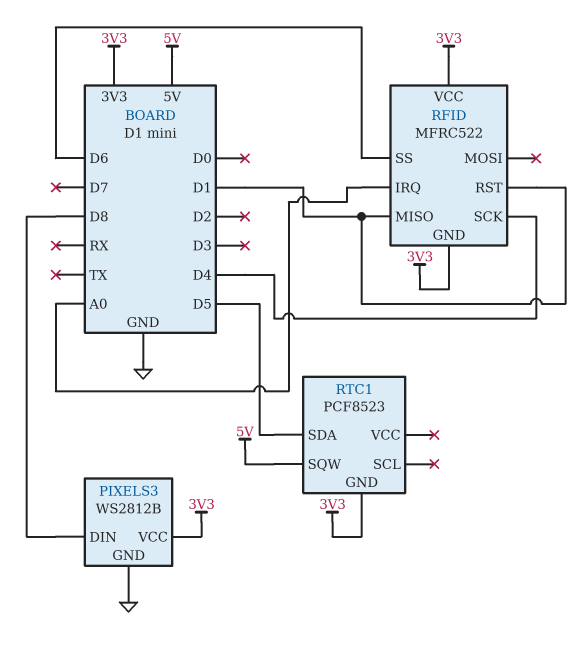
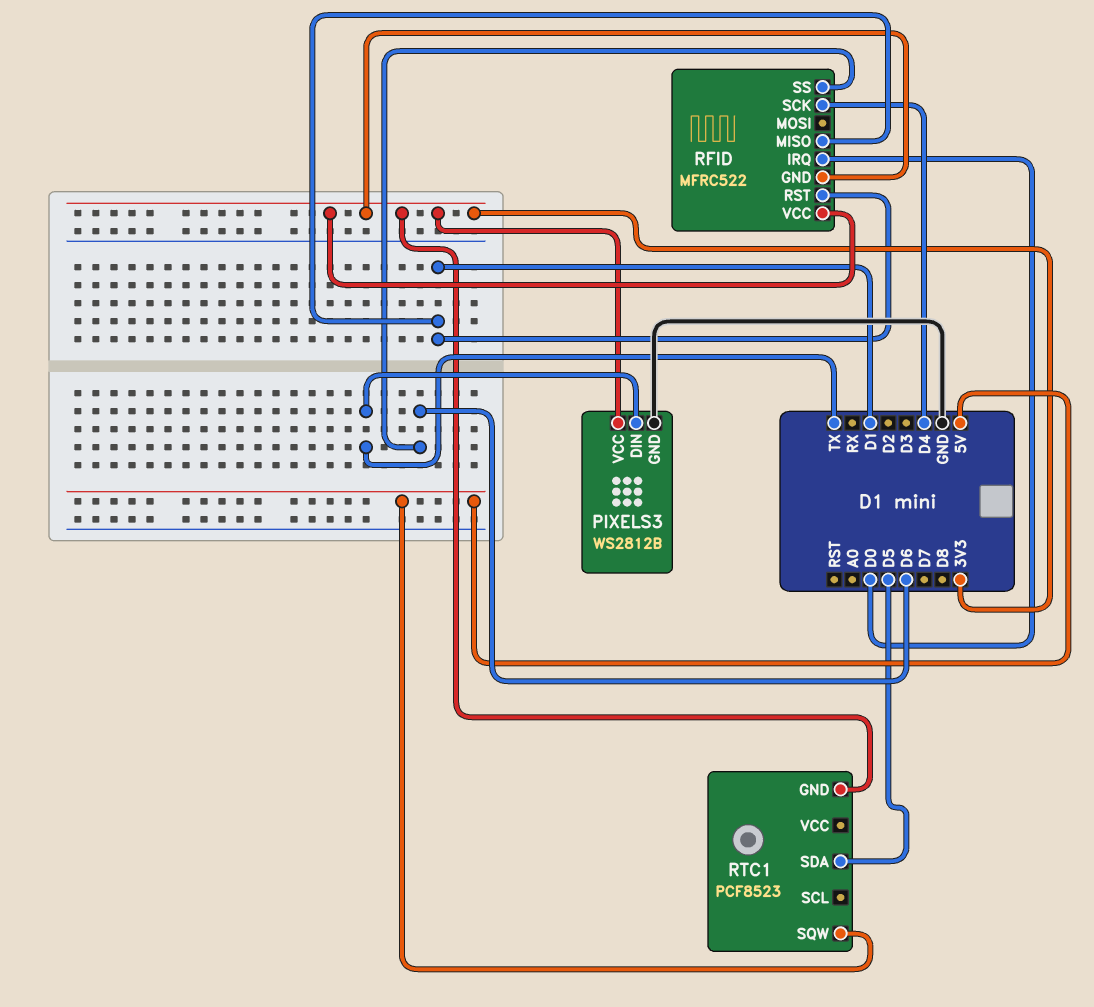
PIXELS3 pin DIN: D8 -> TX
RFID pin IRQ: A0 -> D0

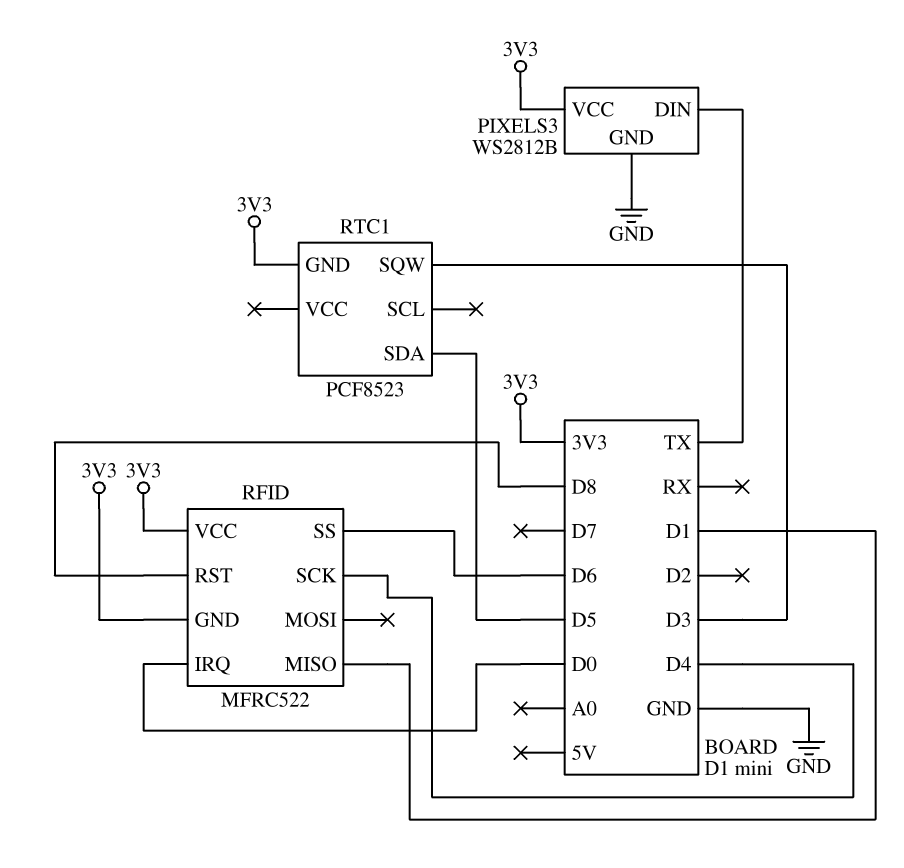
RFID pin RST: D1 -> D8
RTC1 pin SQW: 5V -> D3

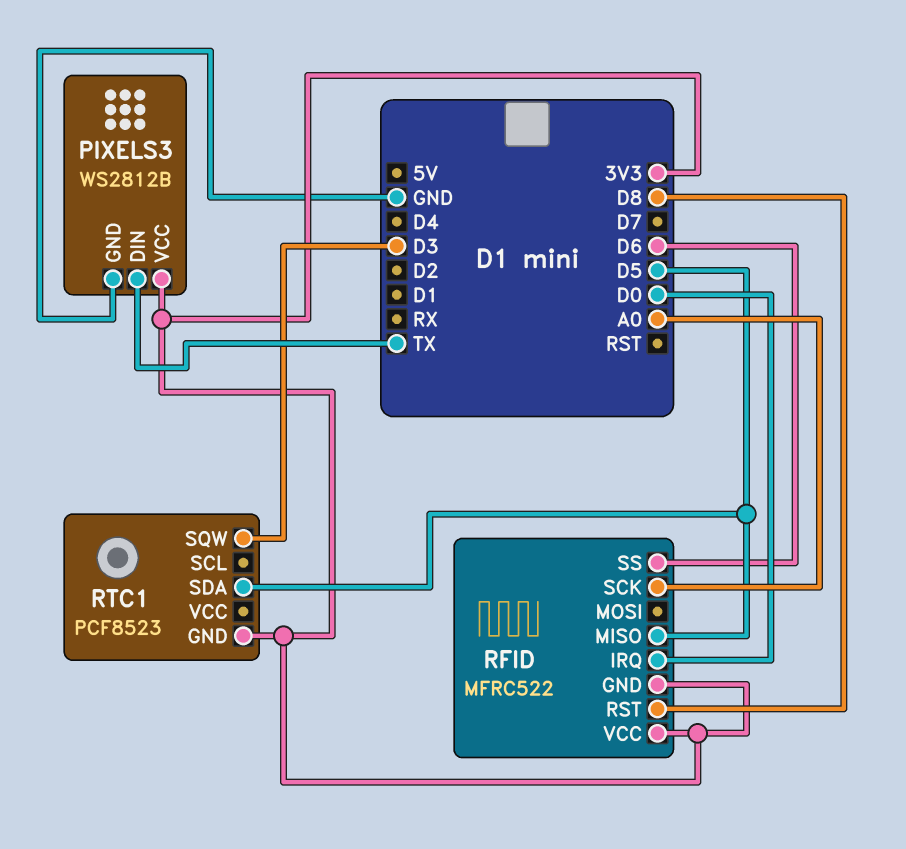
RFID pin MISO: D1 -> D5
RFID pin SCK: D4 -> A0

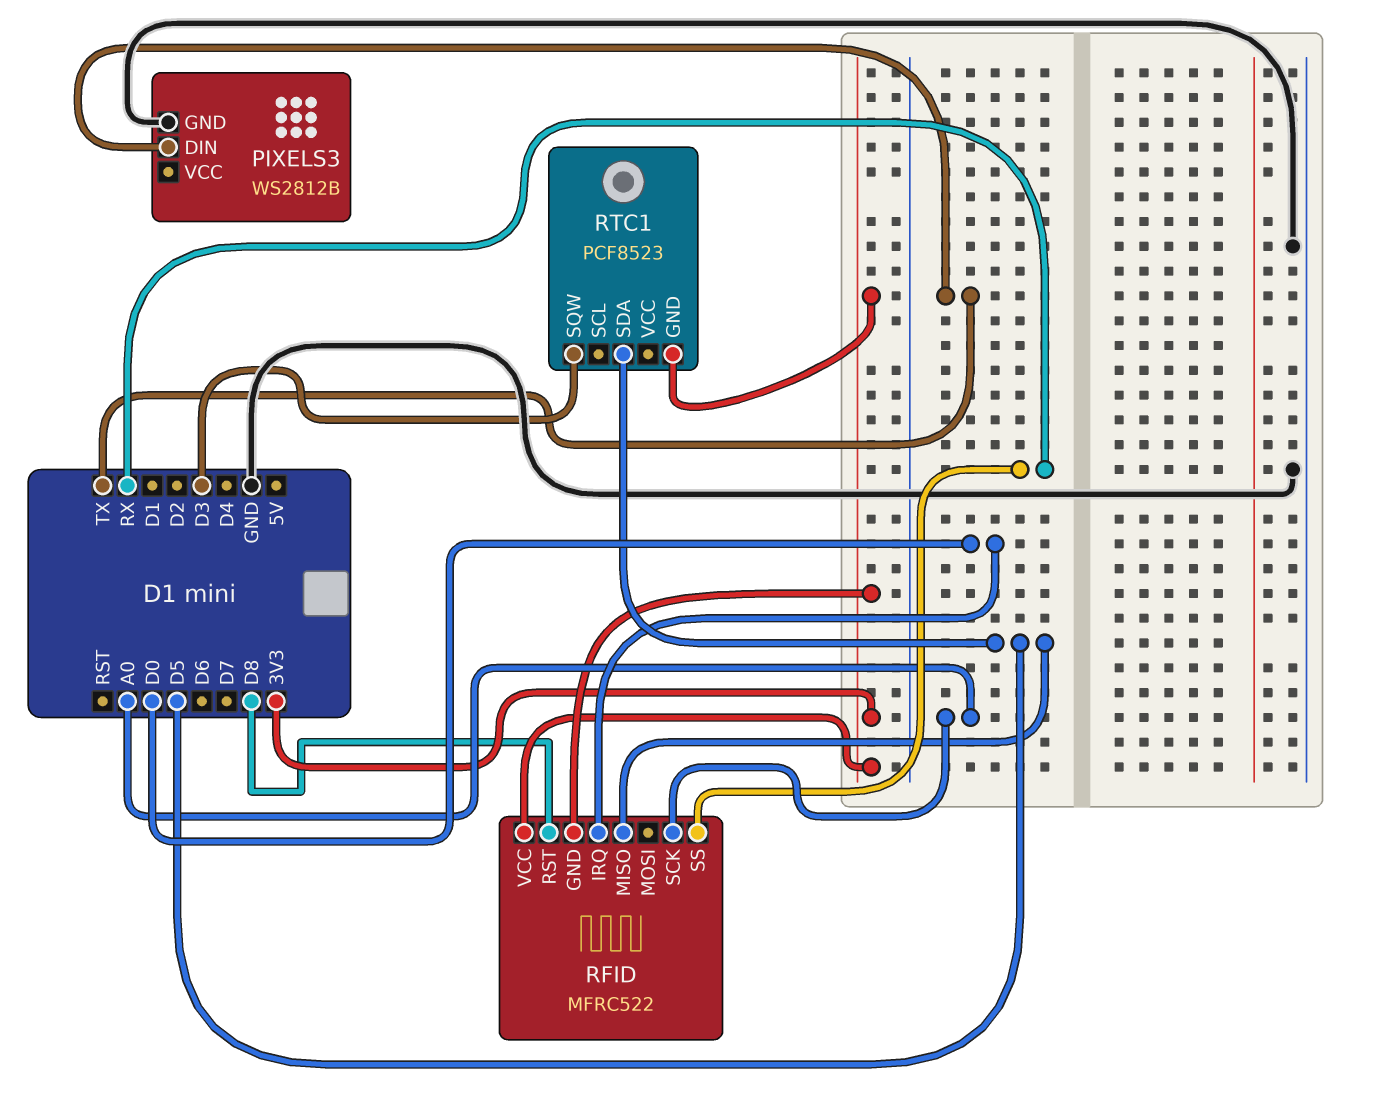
PIXELS3 pin VCC: 3V3 -> none
RFID pin SS: D6 -> RX

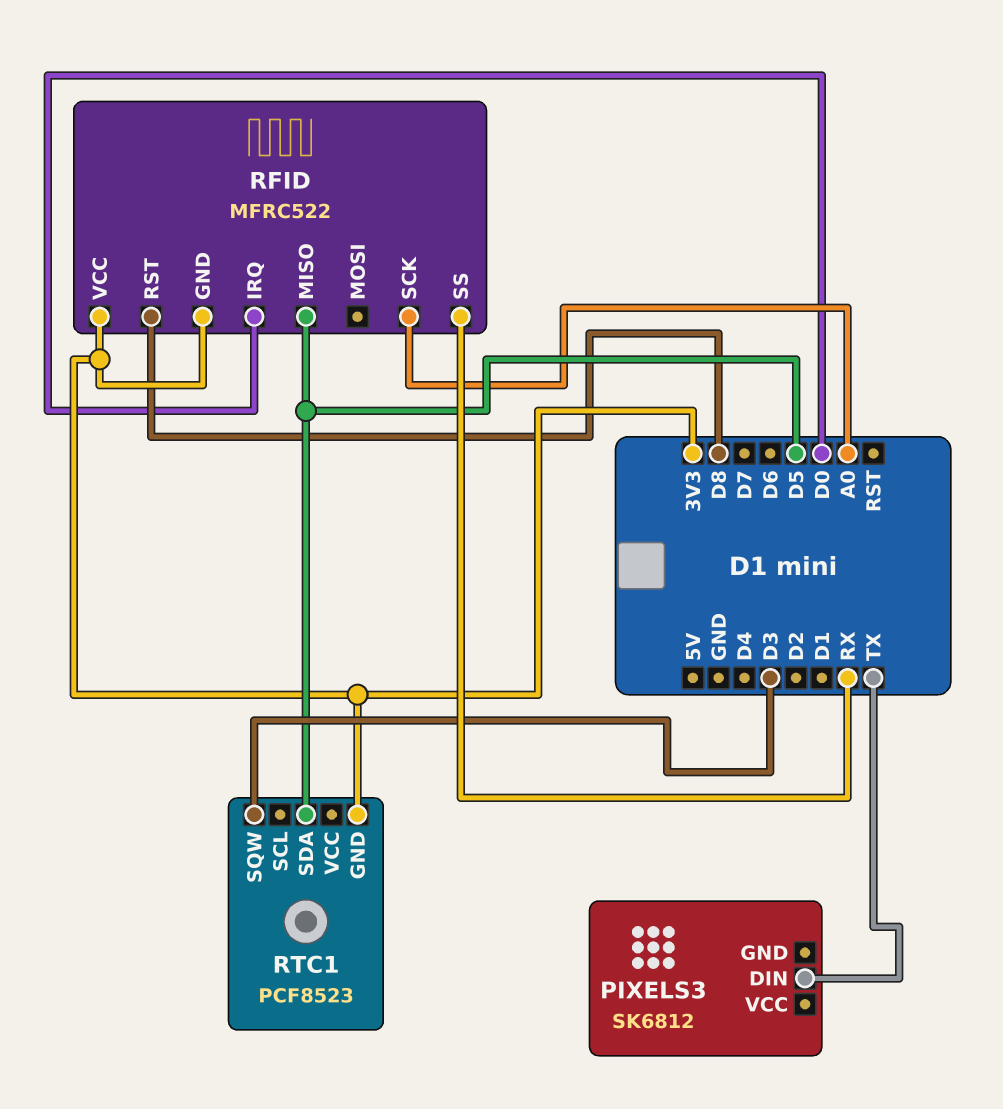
PIXELS3: WS2812B -> SK6812
PIXELS3 pin GND: GND -> none

